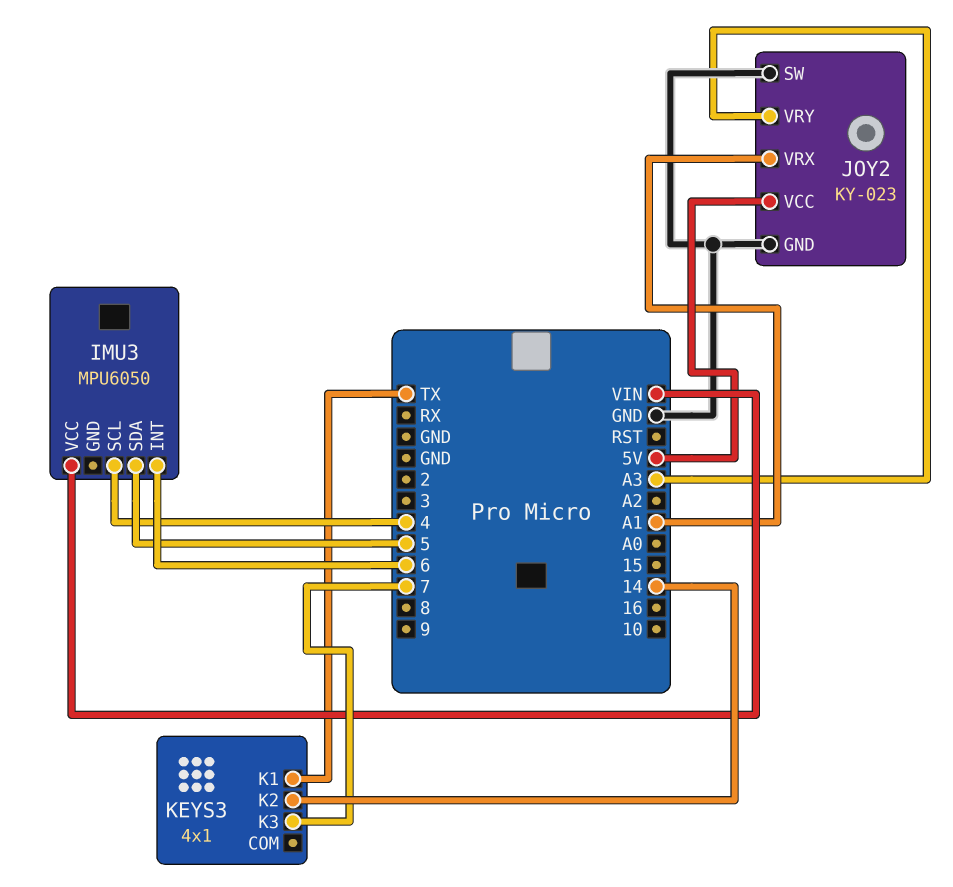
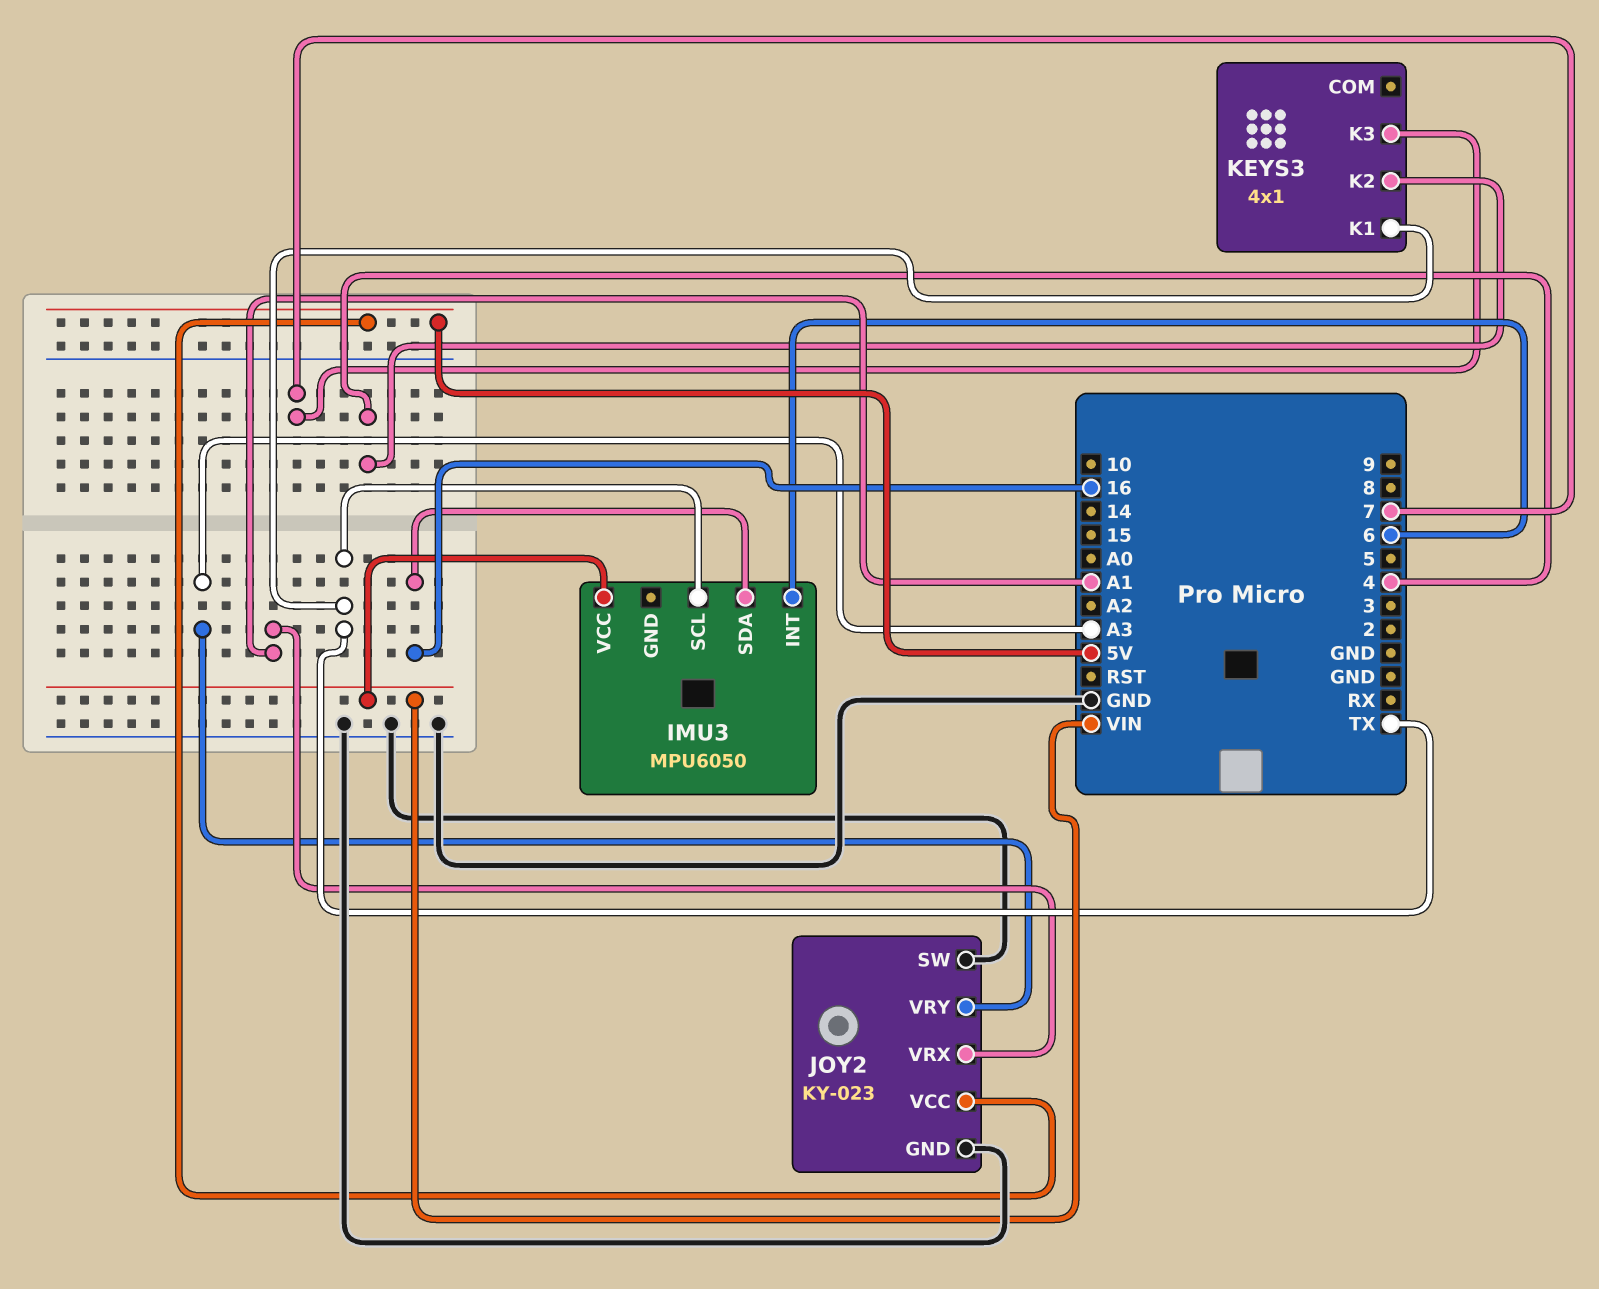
IMU3 pin SCL: 4 -> TX
IMU3 pin SDA: 5 -> 16
KEYS3 pin K2: 14 -> 4

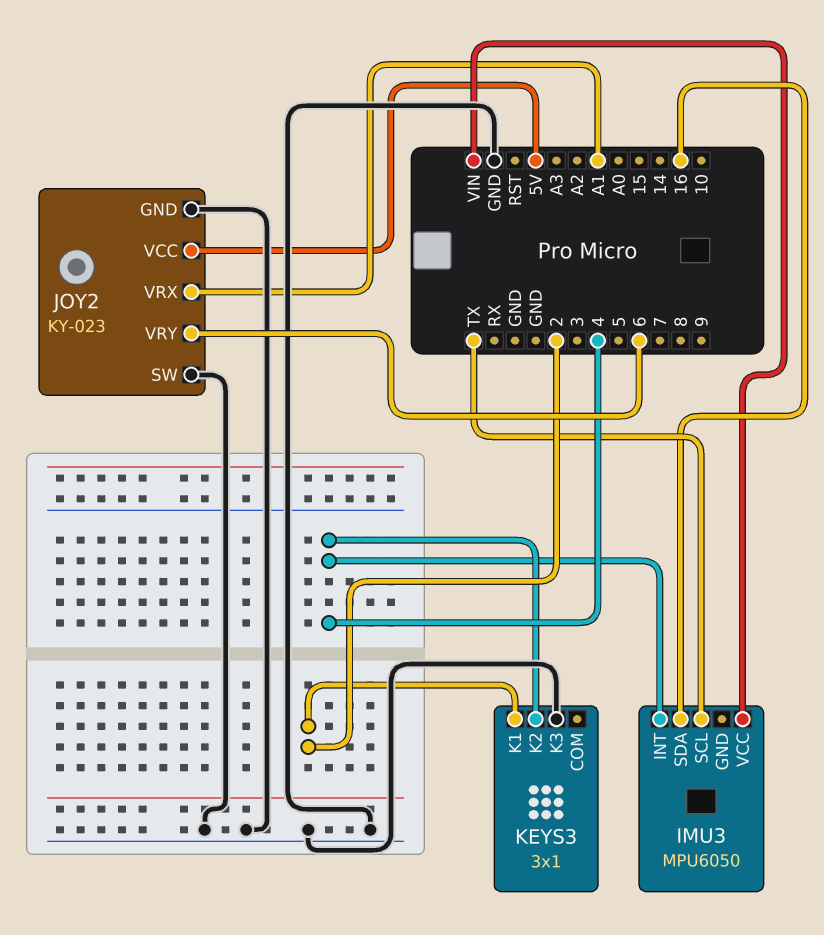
IMU3 pin INT: 6 -> 4
JOY2 pin VRY: A3 -> 6
KEYS3: 4x1 -> 3x1
KEYS3 pin K1: TX -> 2
KEYS3 pin K3: 7 -> GND

